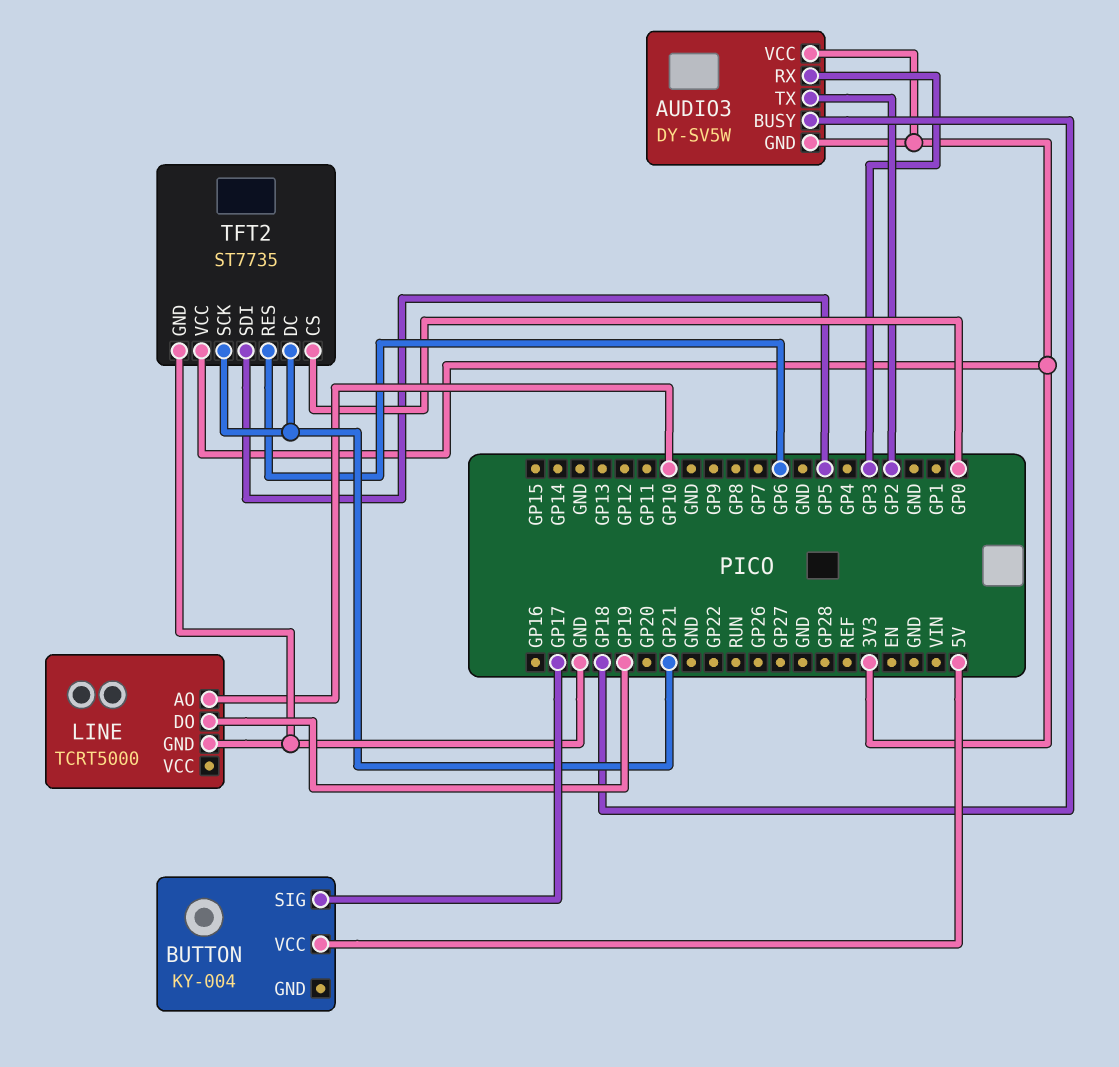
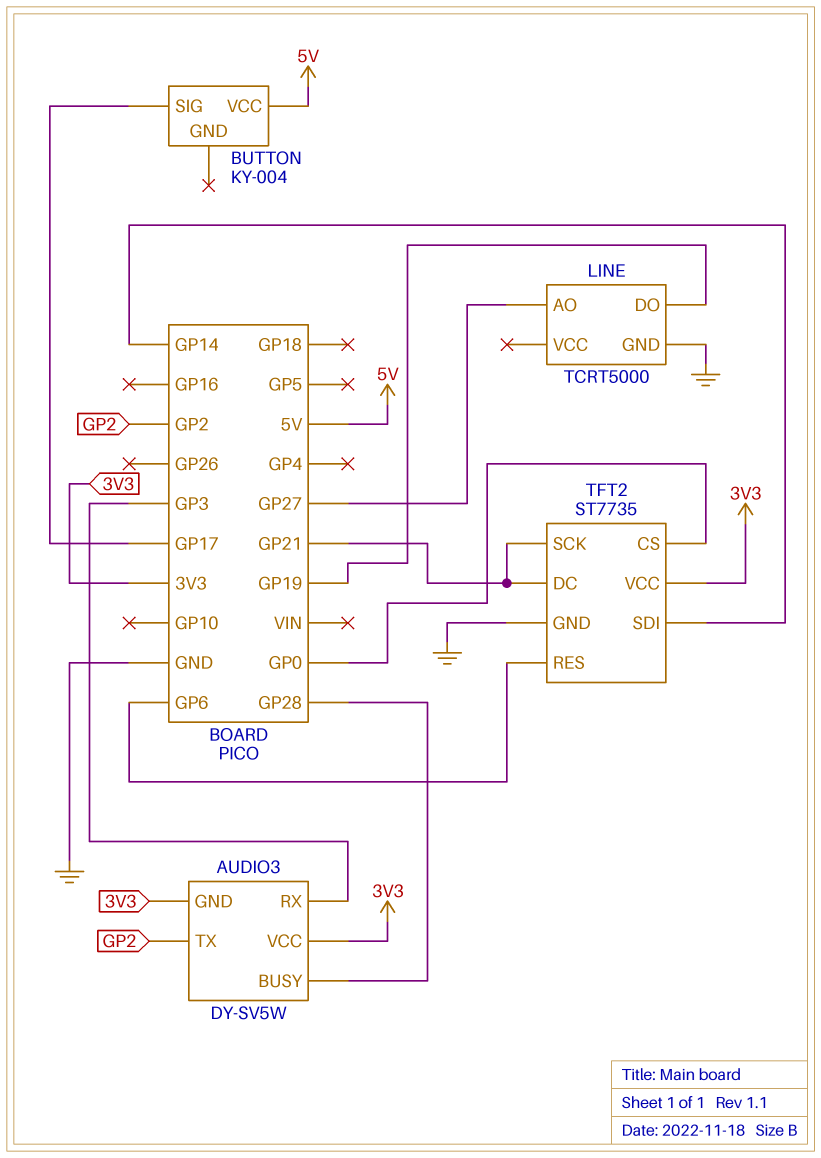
AUDIO3 pin BUSY: GP18 -> GP28
LINE pin AO: GP10 -> GP27
TFT2 pin SDI: GP5 -> GP14

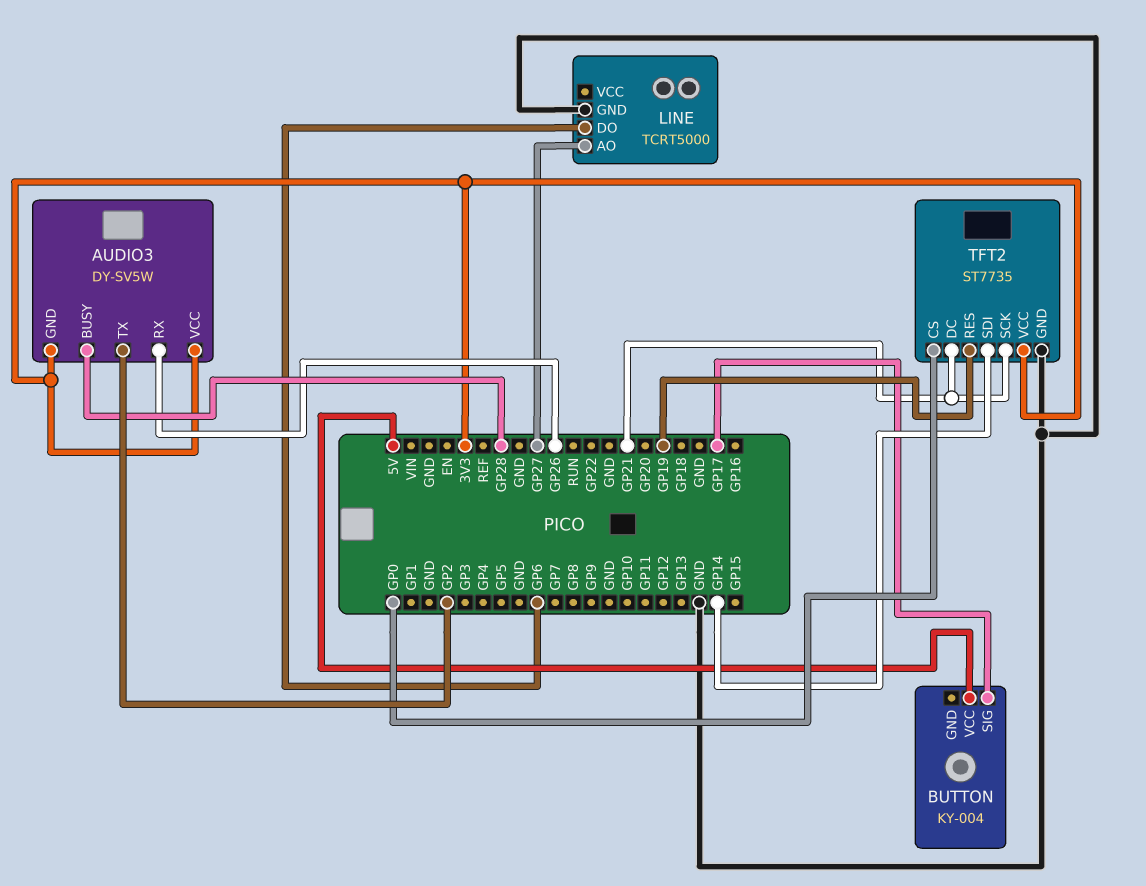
AUDIO3 pin RX: GP3 -> GP26
LINE pin DO: GP19 -> GP6
TFT2 pin RES: GP6 -> GP19

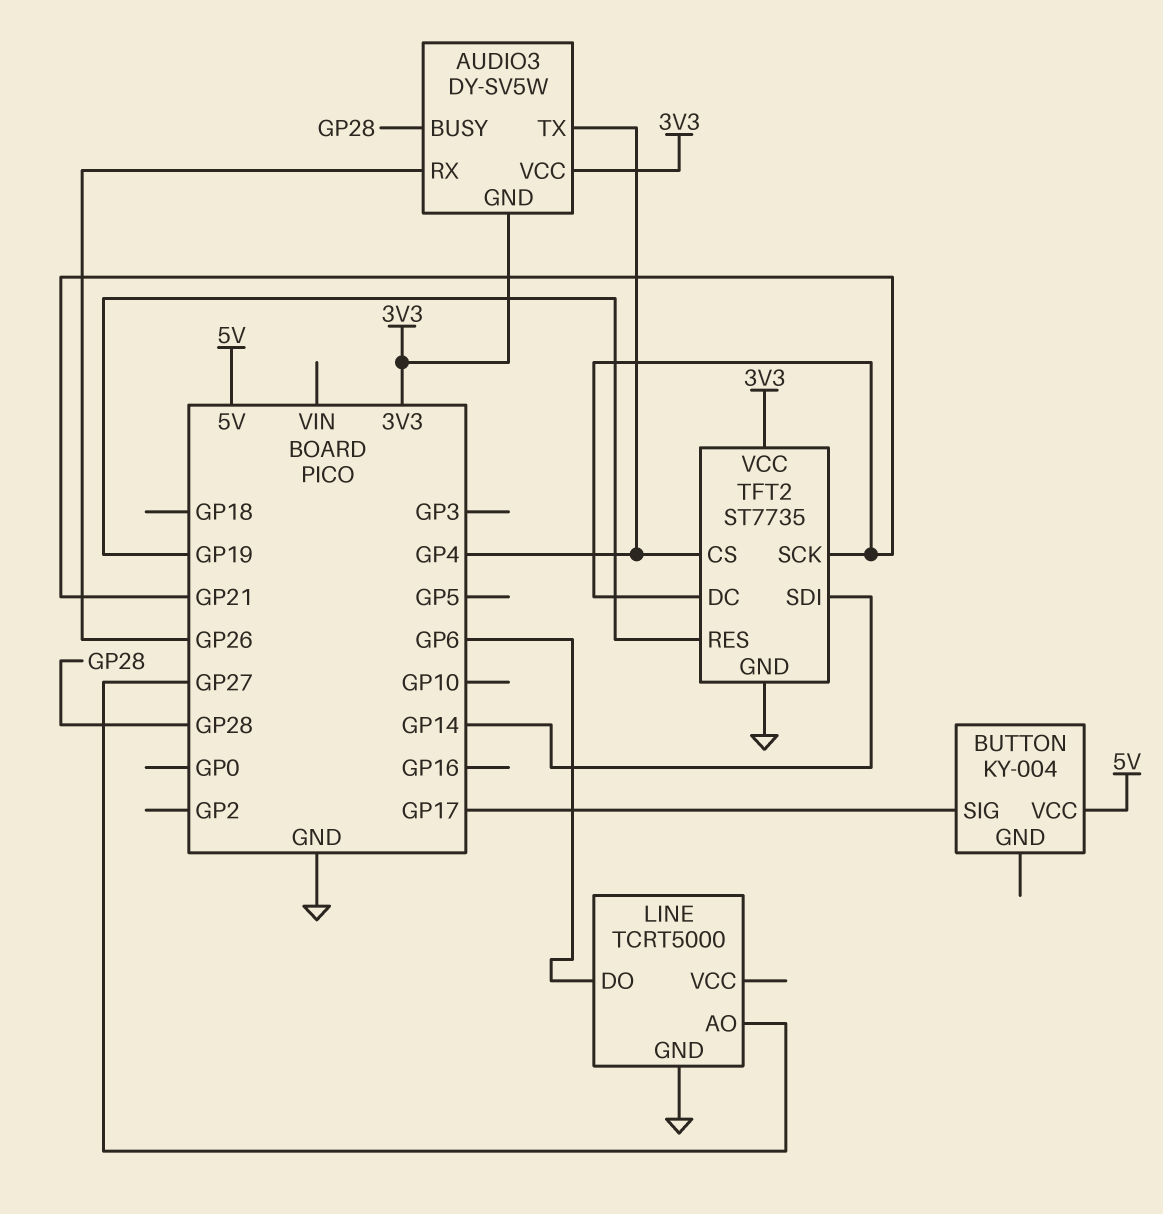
AUDIO3 pin TX: GP2 -> GP4
TFT2 pin CS: GP0 -> GP4

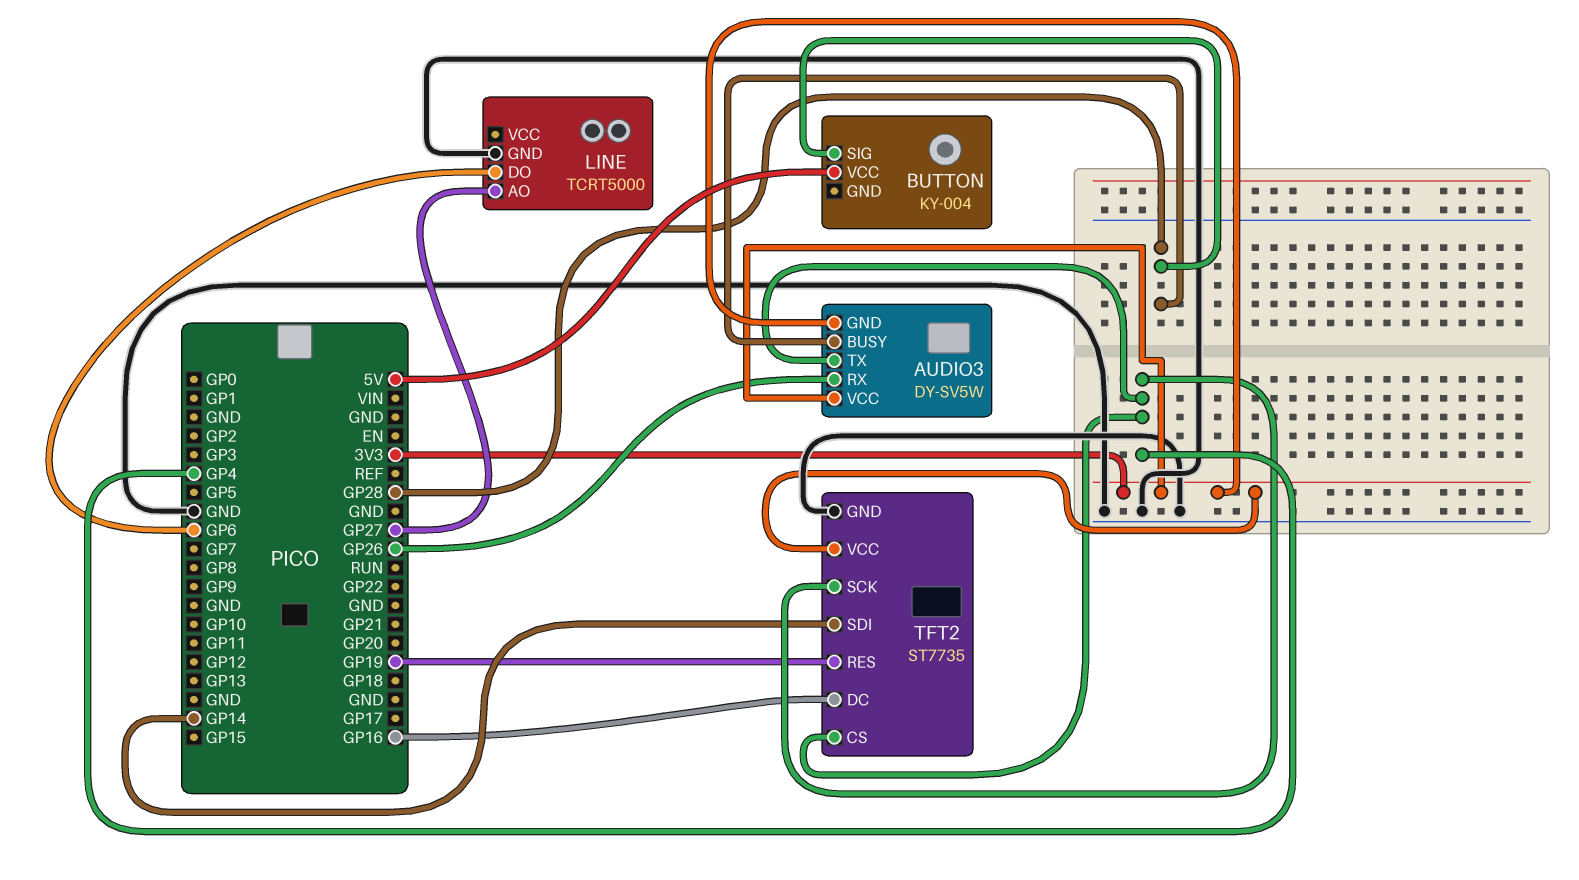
BUTTON pin SIG: GP17 -> GP28
TFT2 pin DC: GP21 -> GP16
TFT2 pin SCK: GP21 -> GP4

